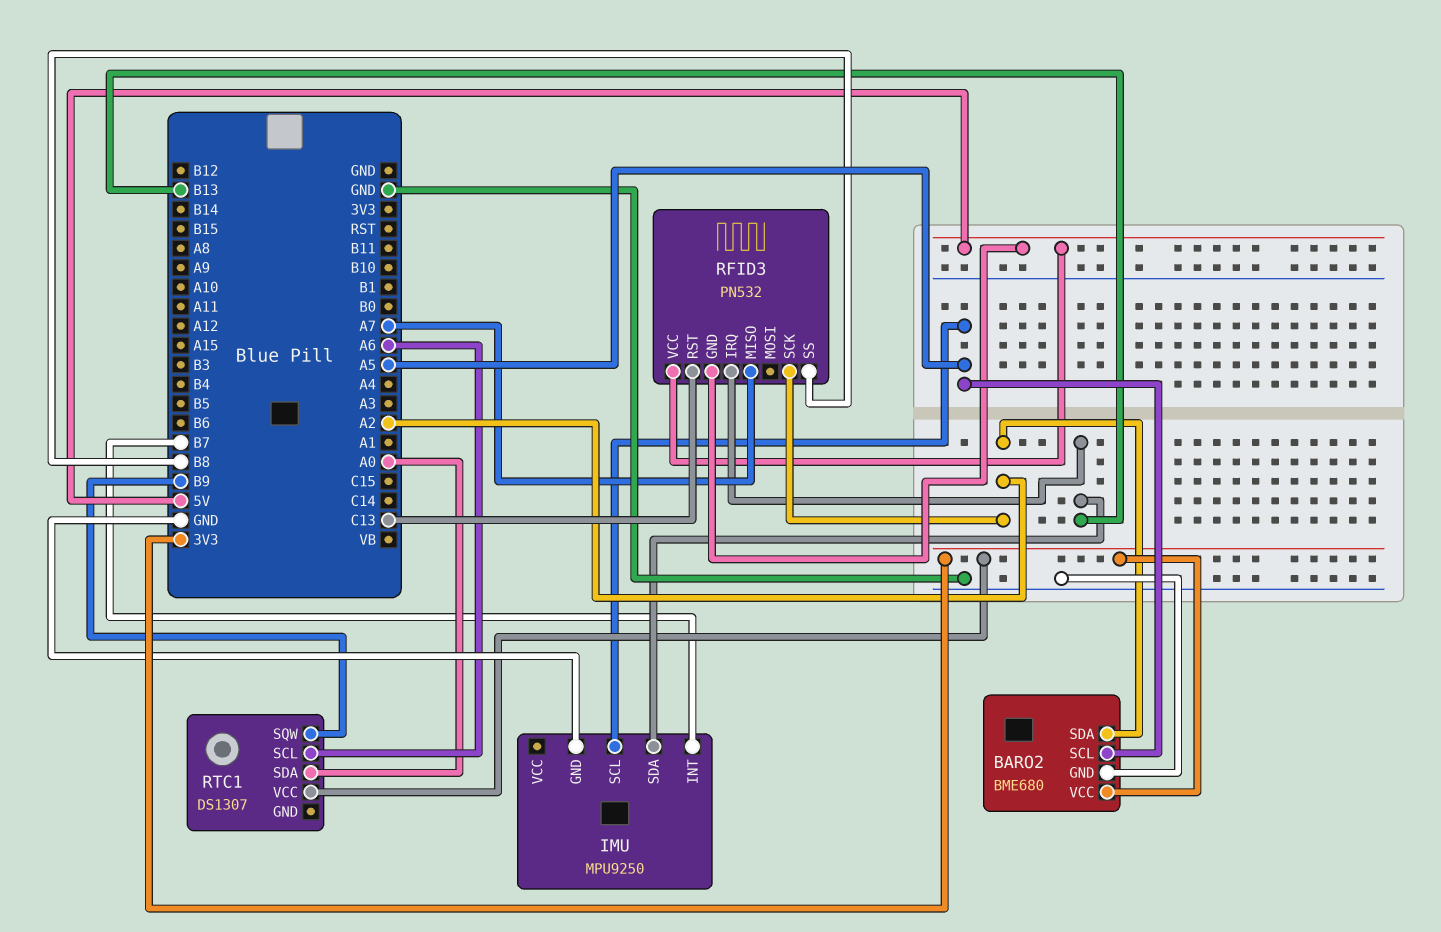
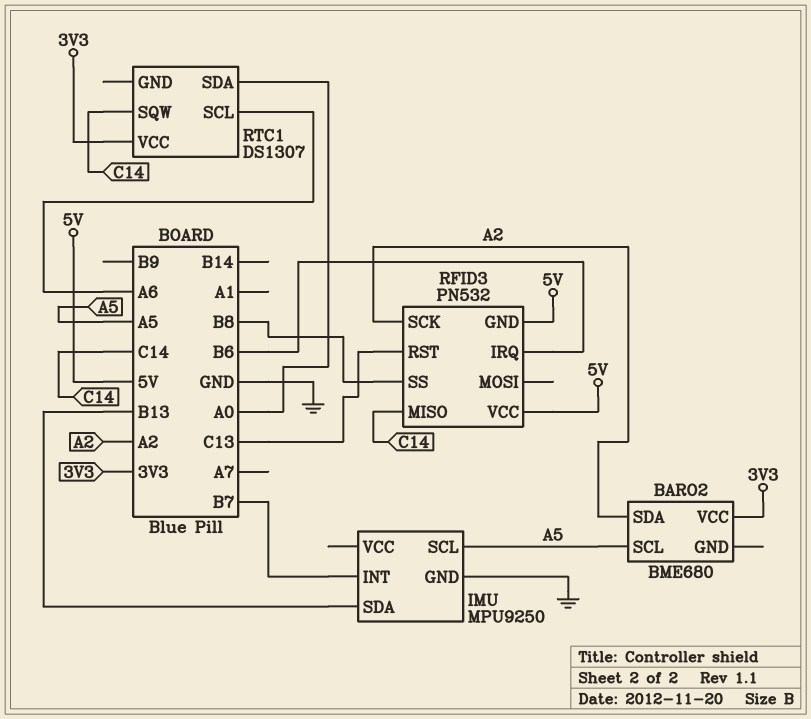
BARO2 pin GND: GND -> none
RFID3 pin IRQ: B13 -> B6
RFID3 pin MISO: A7 -> C14
RTC1 pin SQW: B9 -> C14

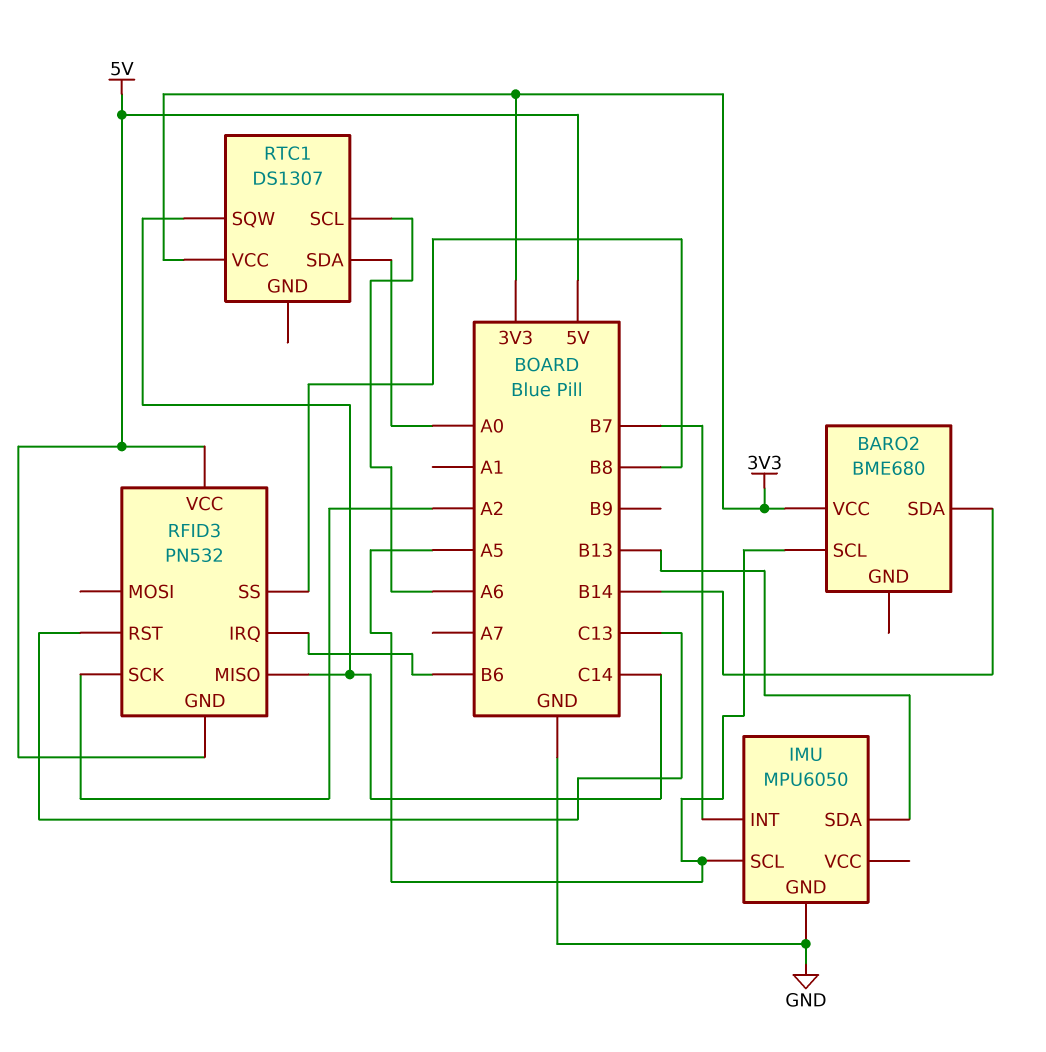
BARO2 pin SDA: A2 -> B14
IMU: MPU9250 -> MPU6050

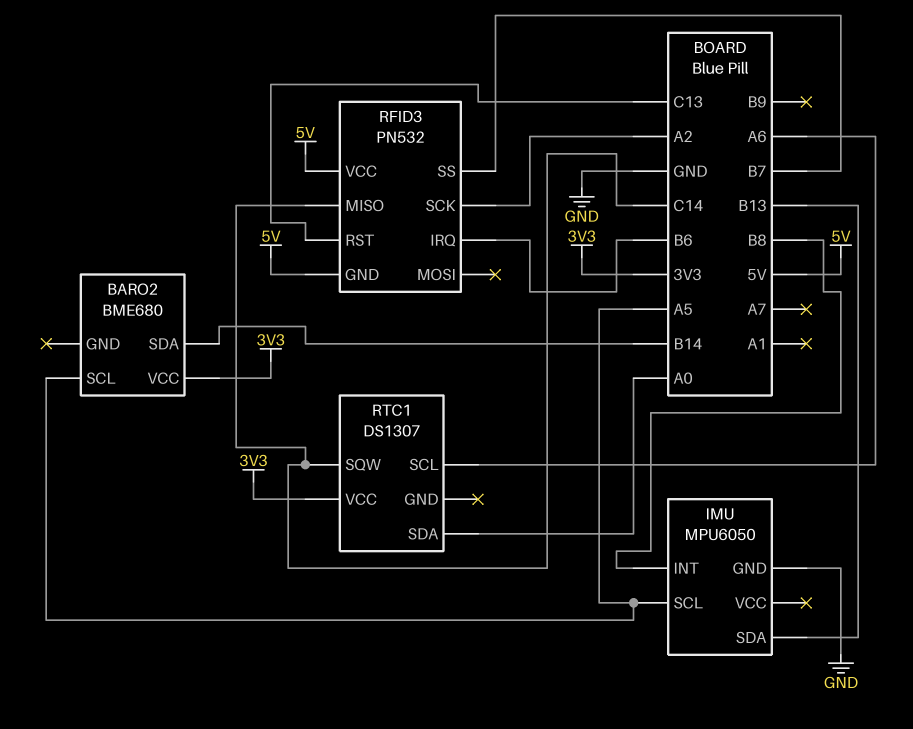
IMU pin INT: B7 -> B8
RFID3 pin SS: B8 -> B7

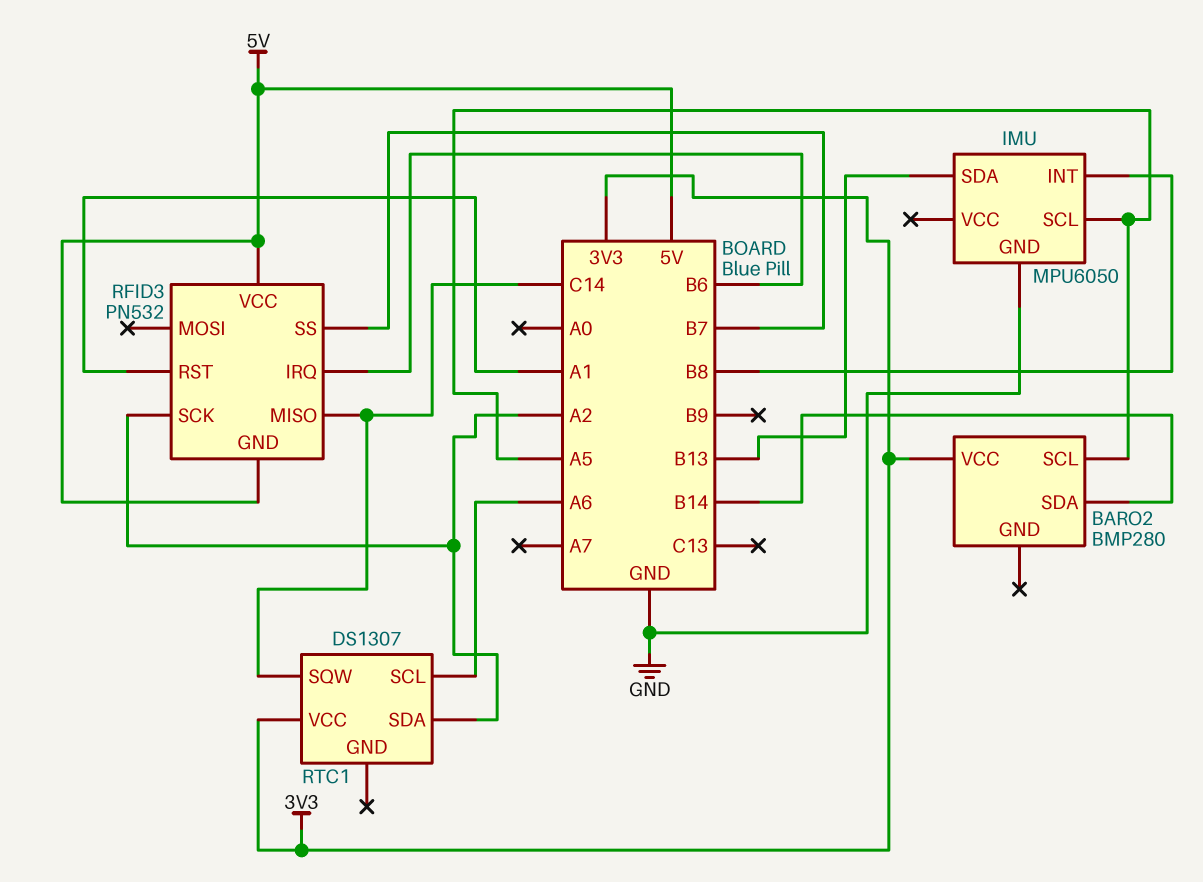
BARO2: BME680 -> BMP280
RFID3 pin RST: C13 -> A1
RTC1 pin SDA: A0 -> A2

